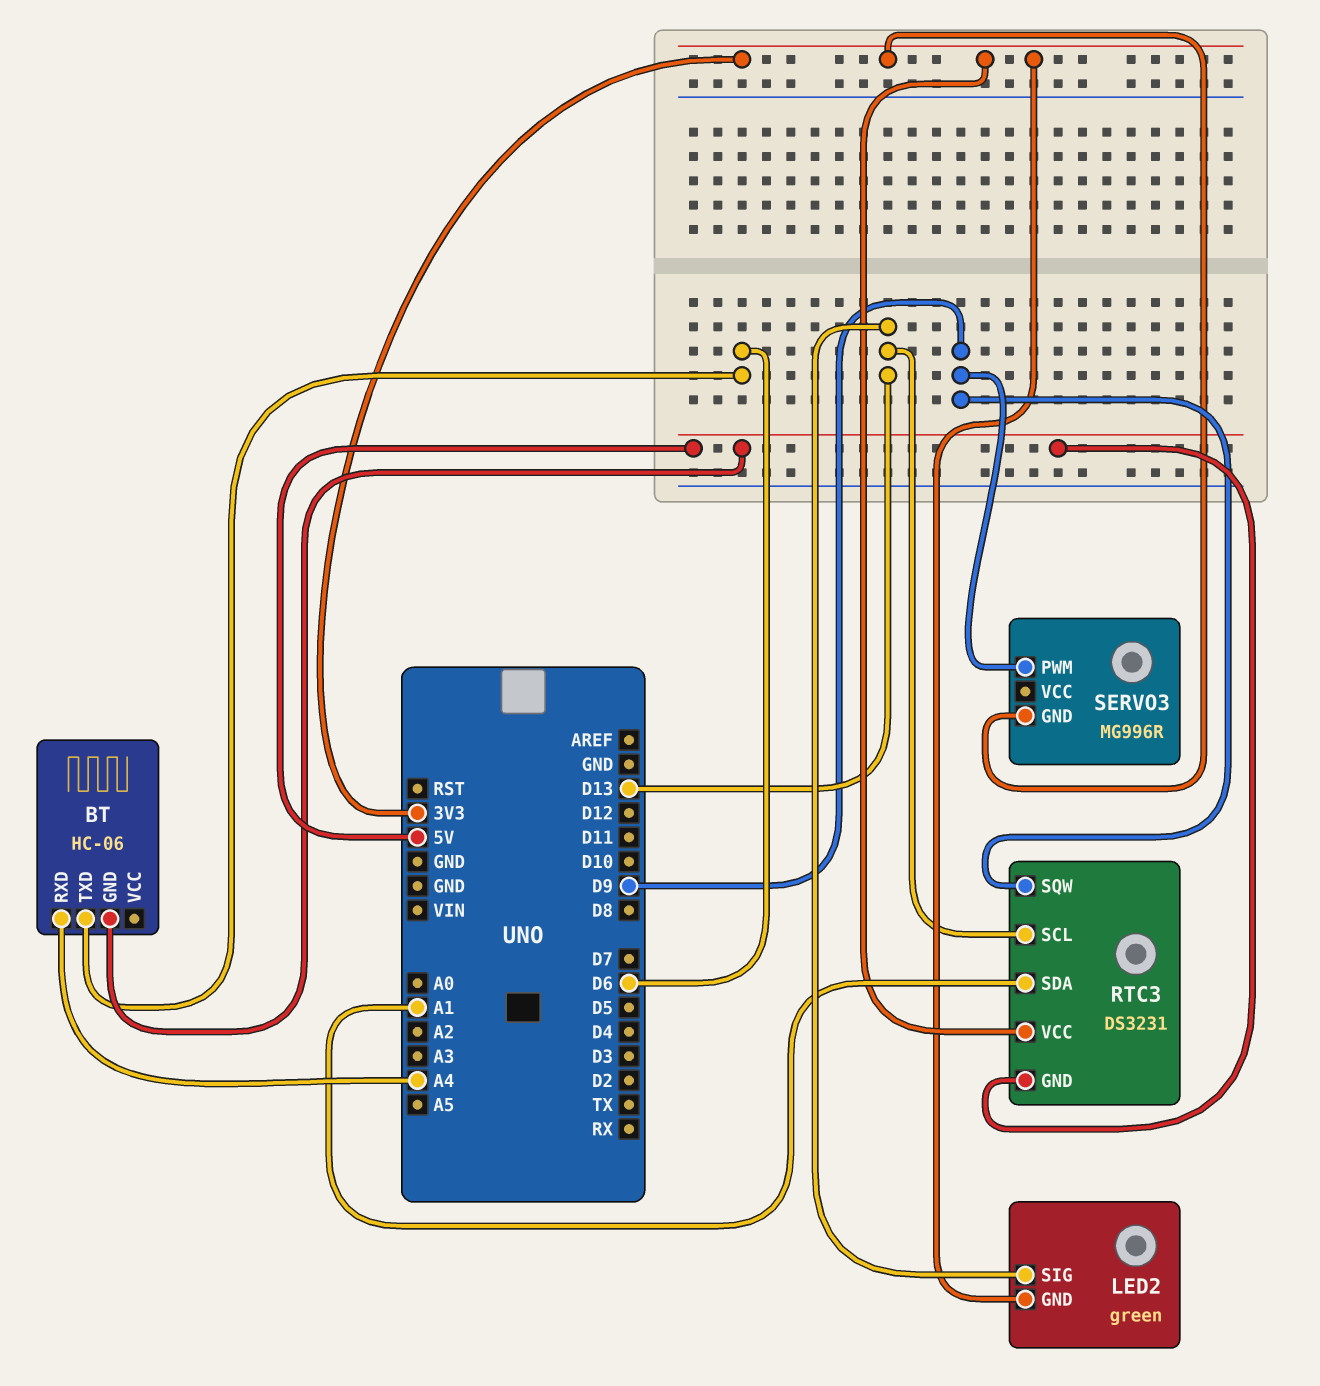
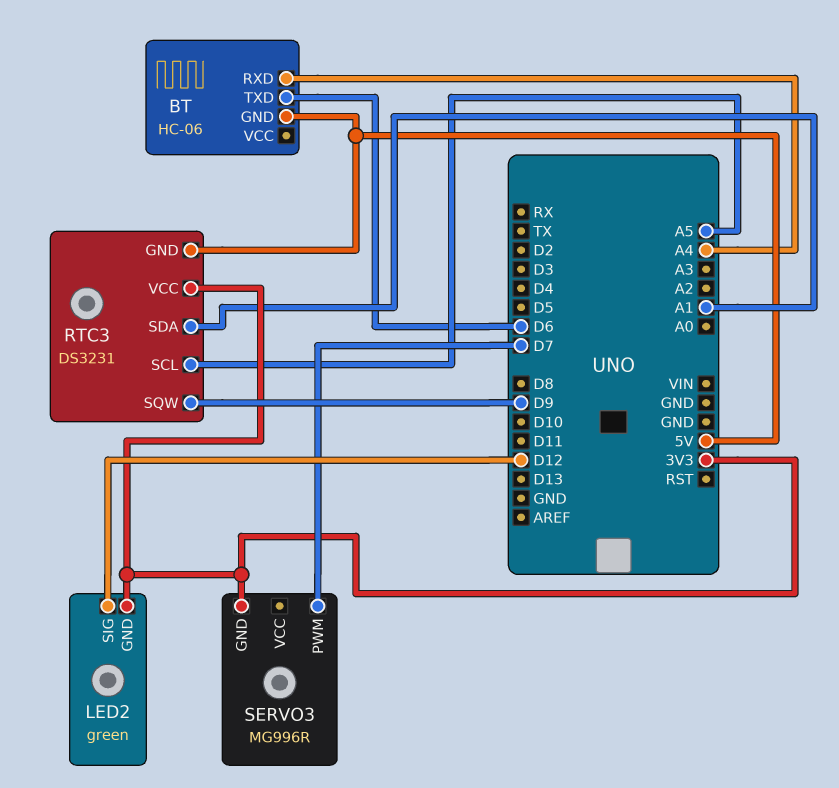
LED2 pin SIG: D13 -> D12
RTC3 pin SCL: D13 -> A5
SERVO3 pin PWM: D9 -> D7

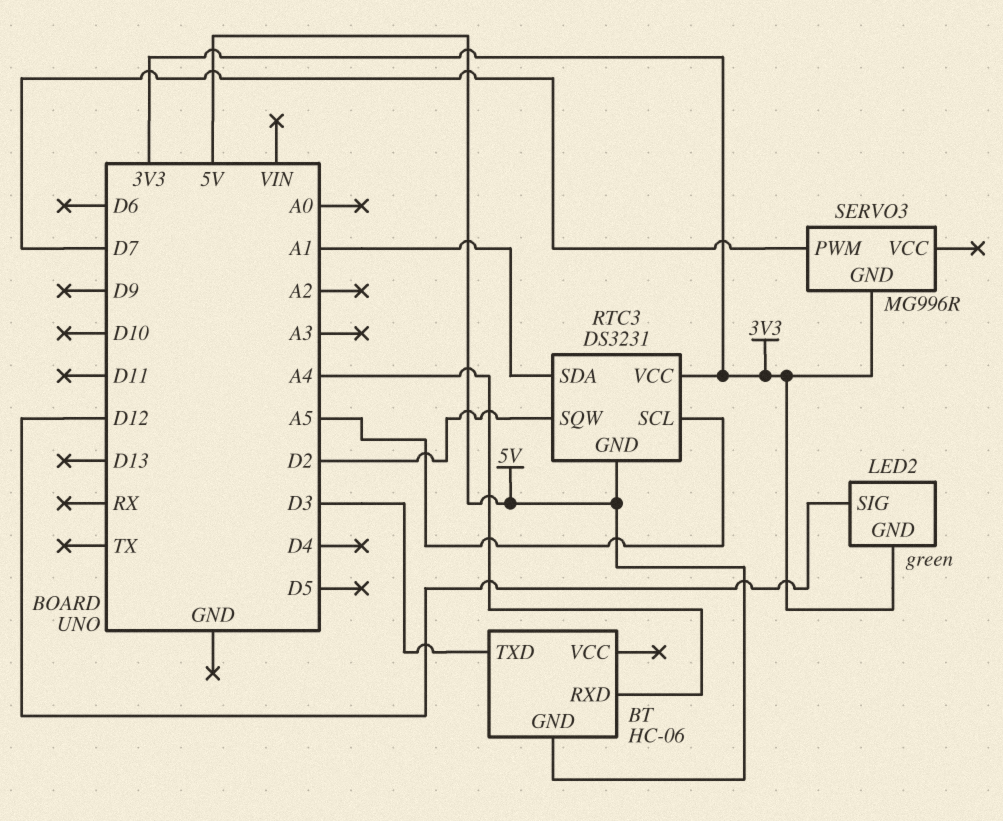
BT pin TXD: D6 -> D3
RTC3 pin SQW: D9 -> D2

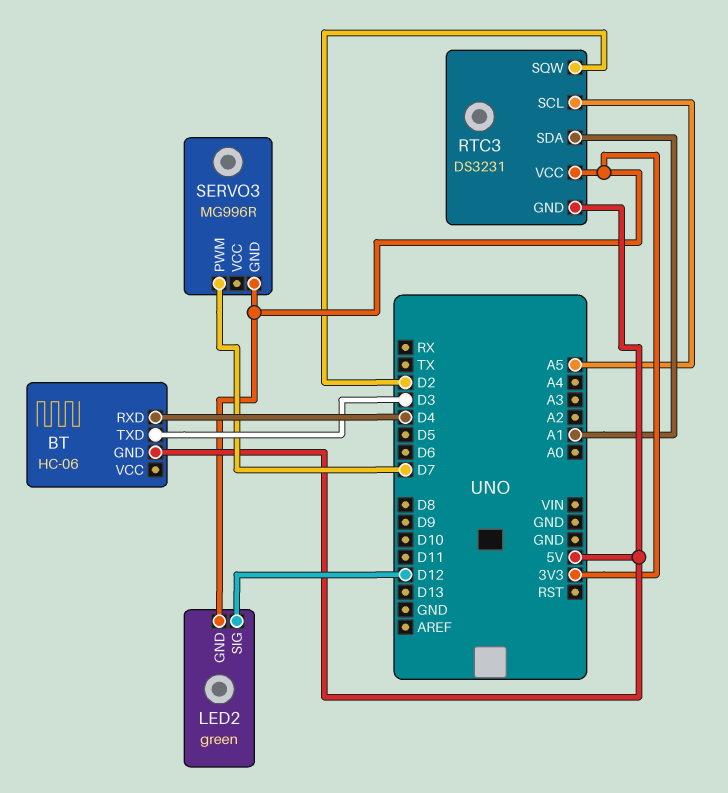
BT pin RXD: A4 -> D4

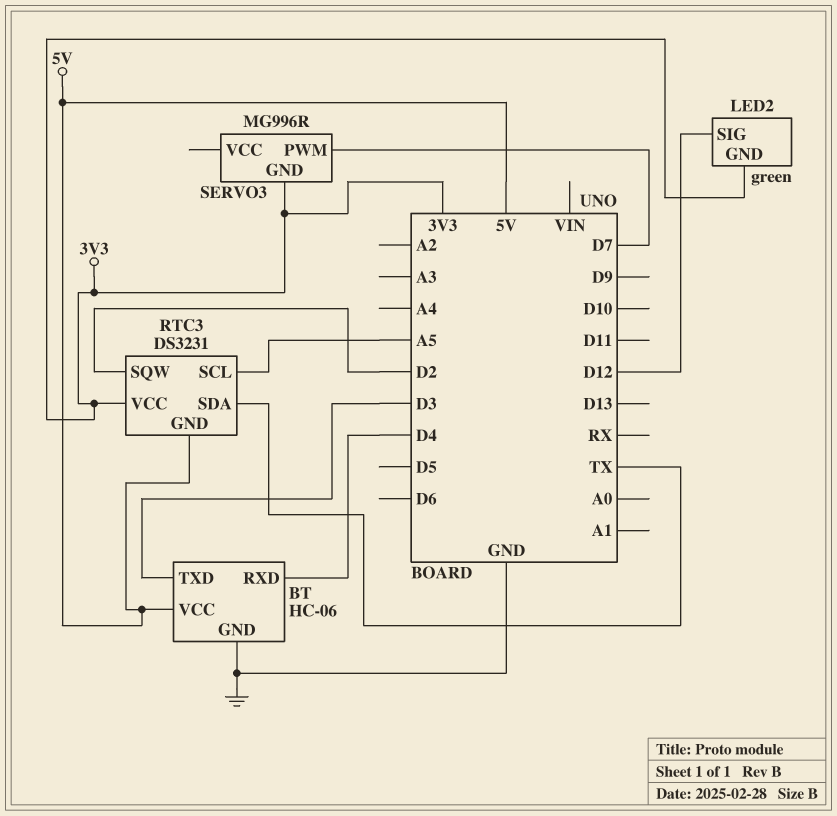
BT pin GND: 5V -> GND
BT pin VCC: none -> 5V
RTC3 pin SDA: A1 -> TX

